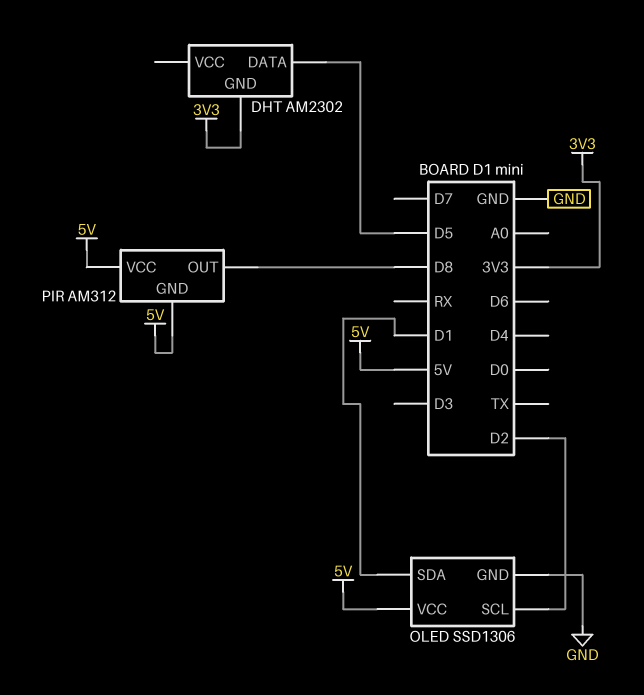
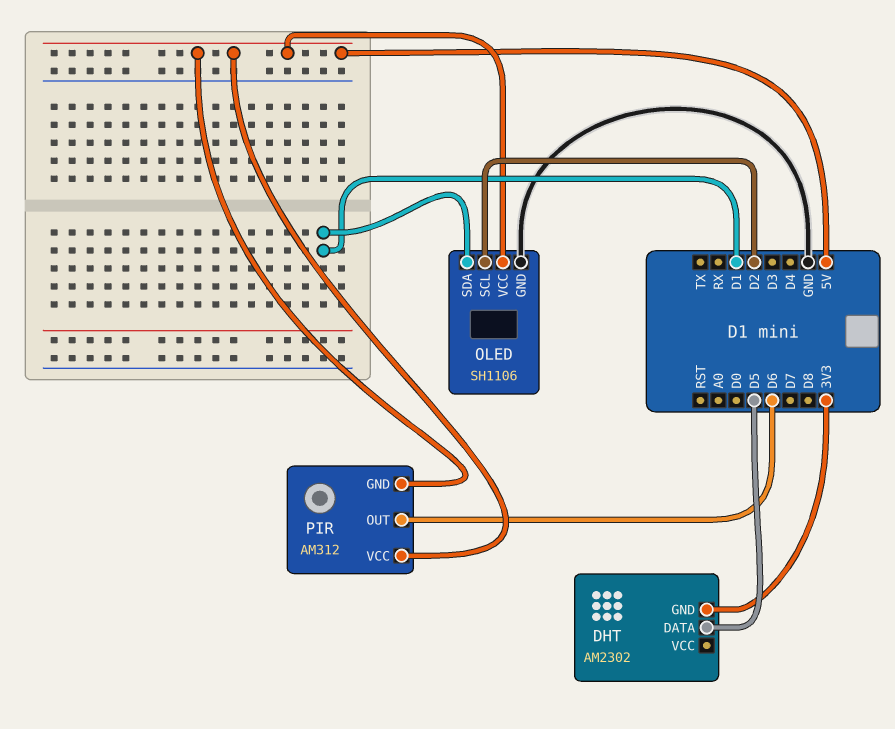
OLED: SSD1306 -> SH1106
PIR pin OUT: D8 -> D6

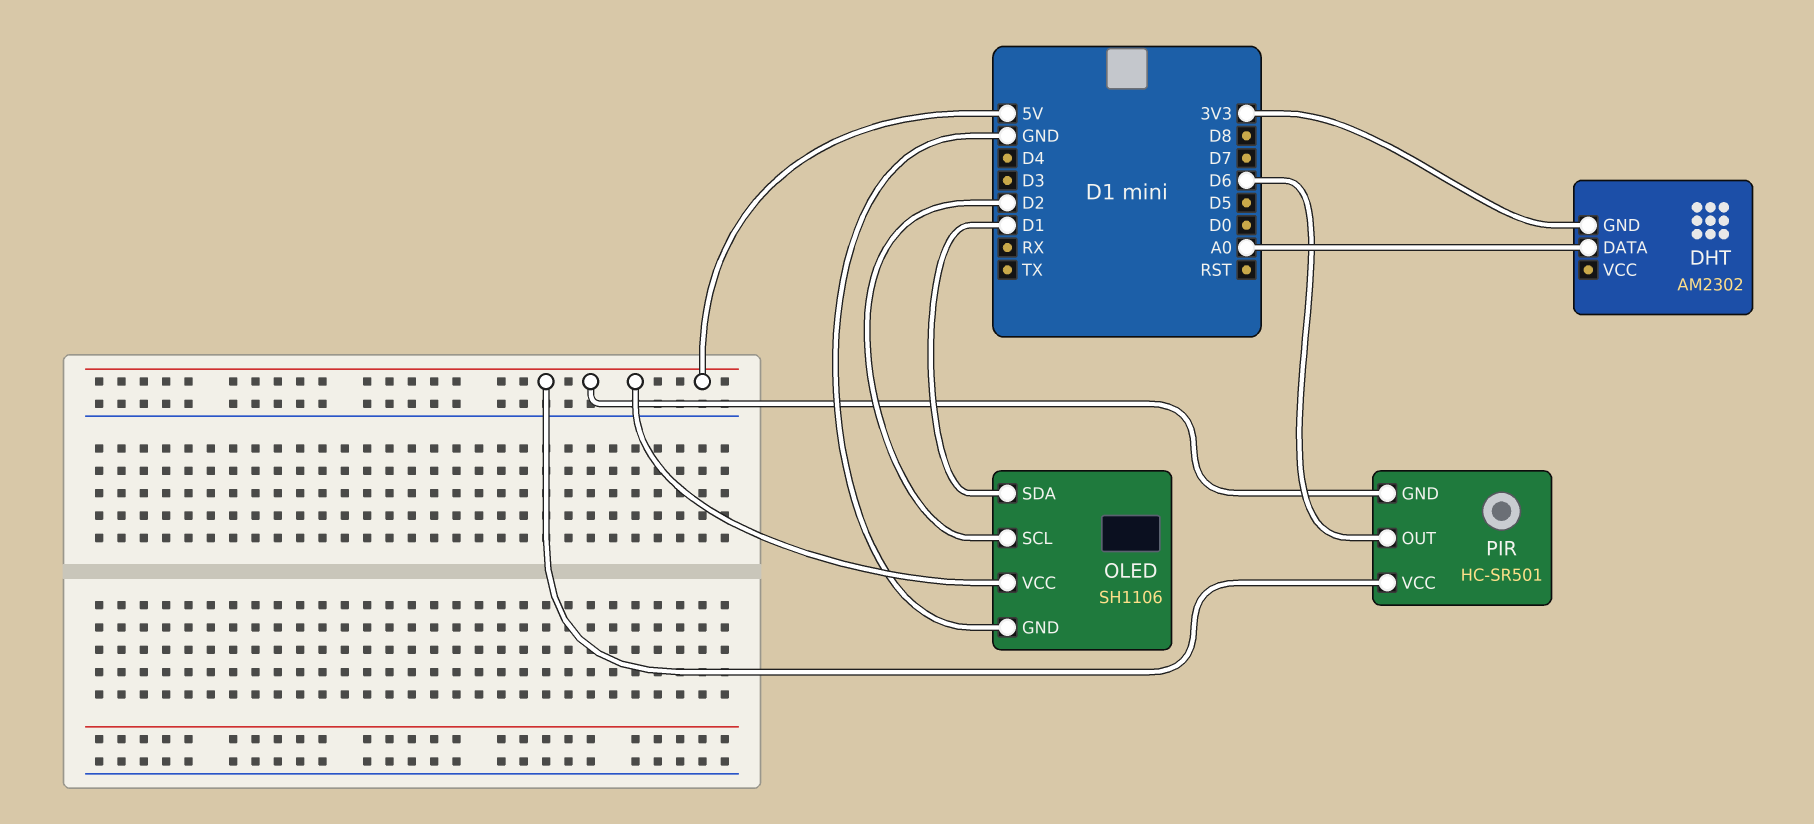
DHT pin DATA: D5 -> A0
PIR: AM312 -> HC-SR501

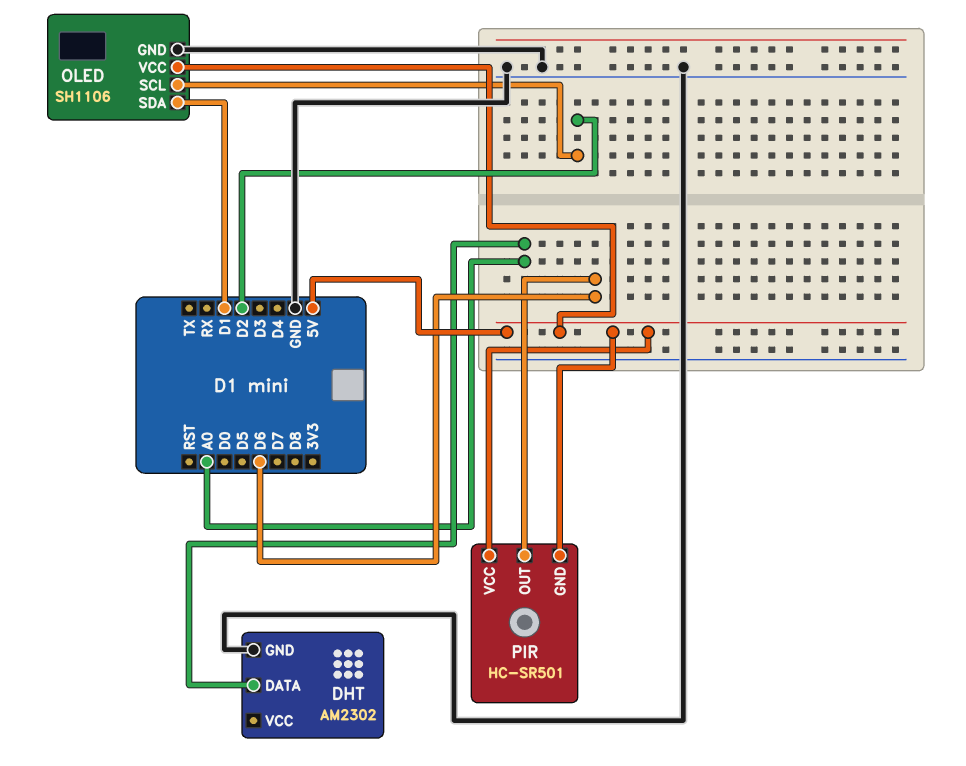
DHT pin GND: 3V3 -> GND

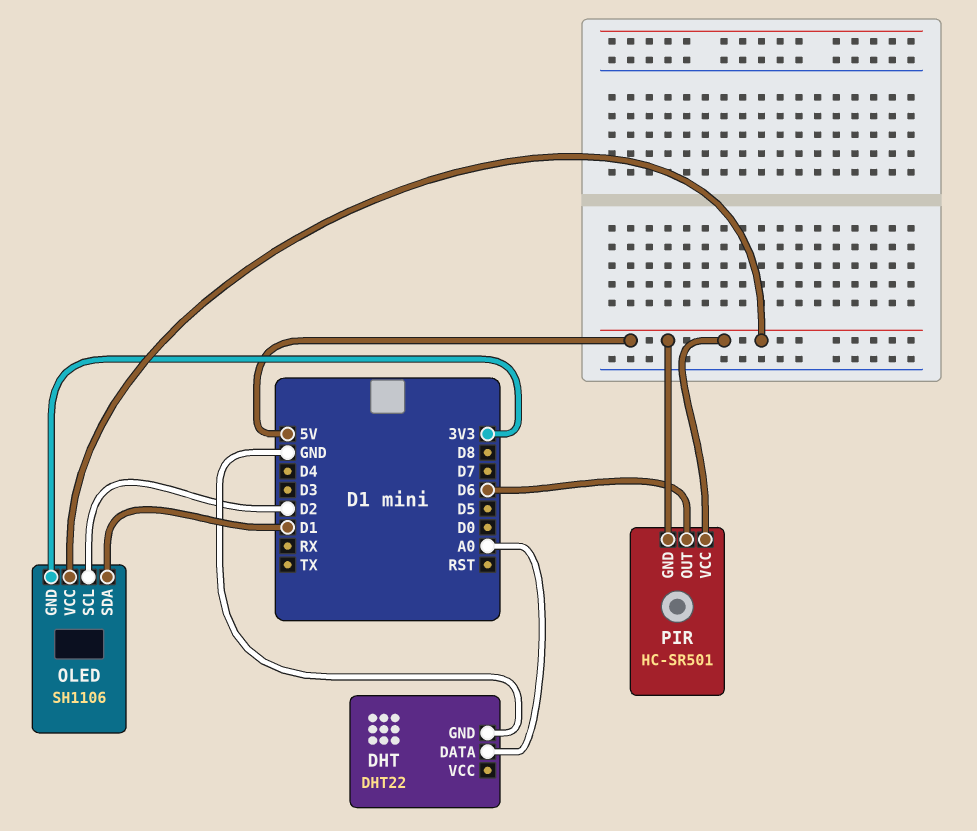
DHT: AM2302 -> DHT22
OLED pin GND: GND -> 3V3

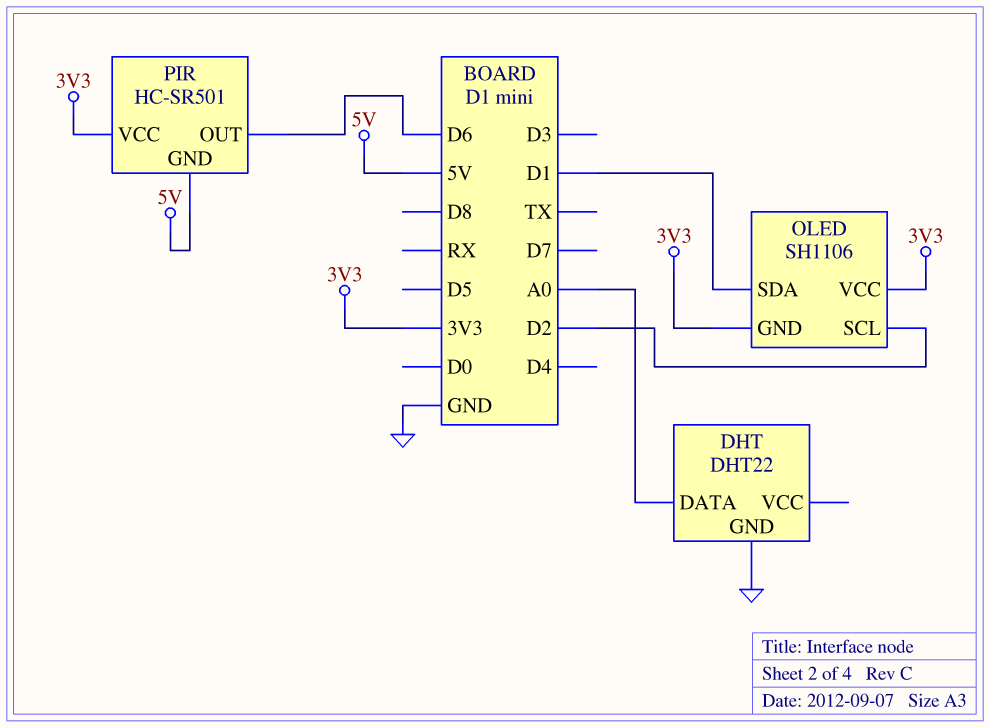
OLED pin VCC: 5V -> 3V3
PIR pin VCC: 5V -> 3V3

